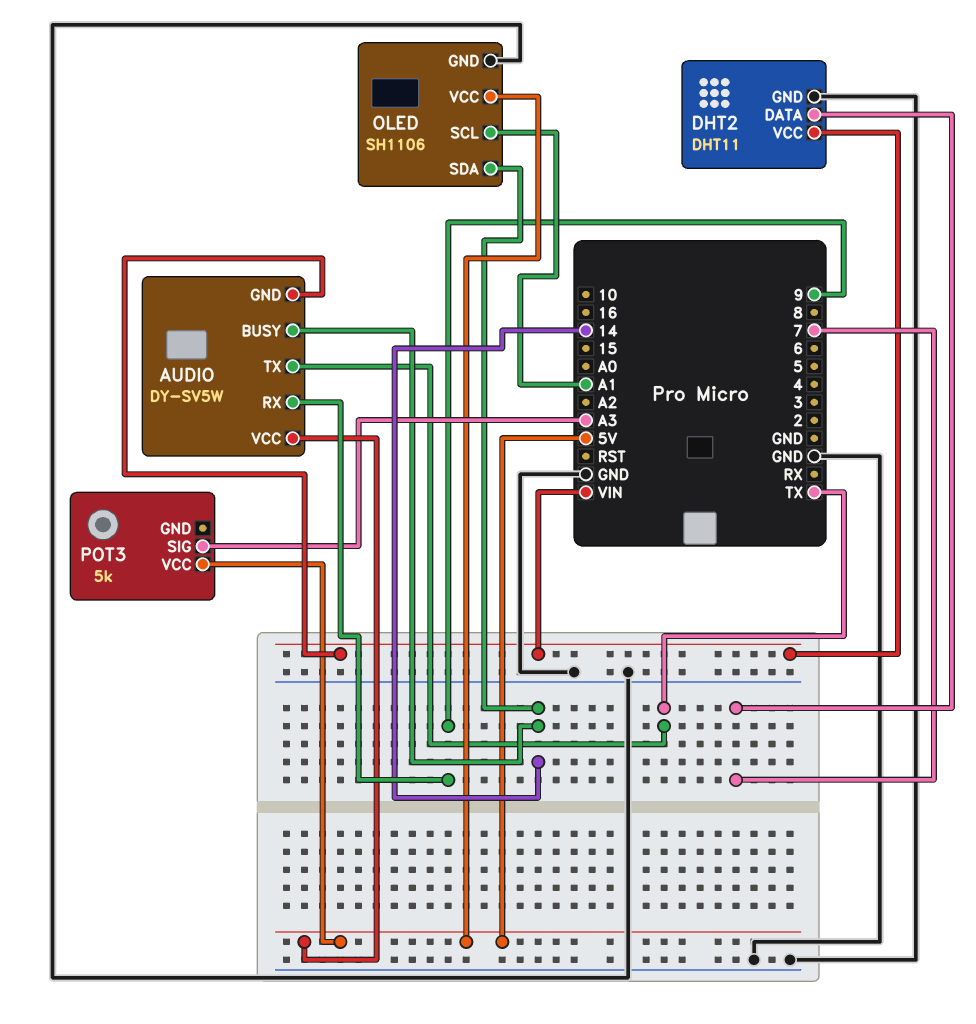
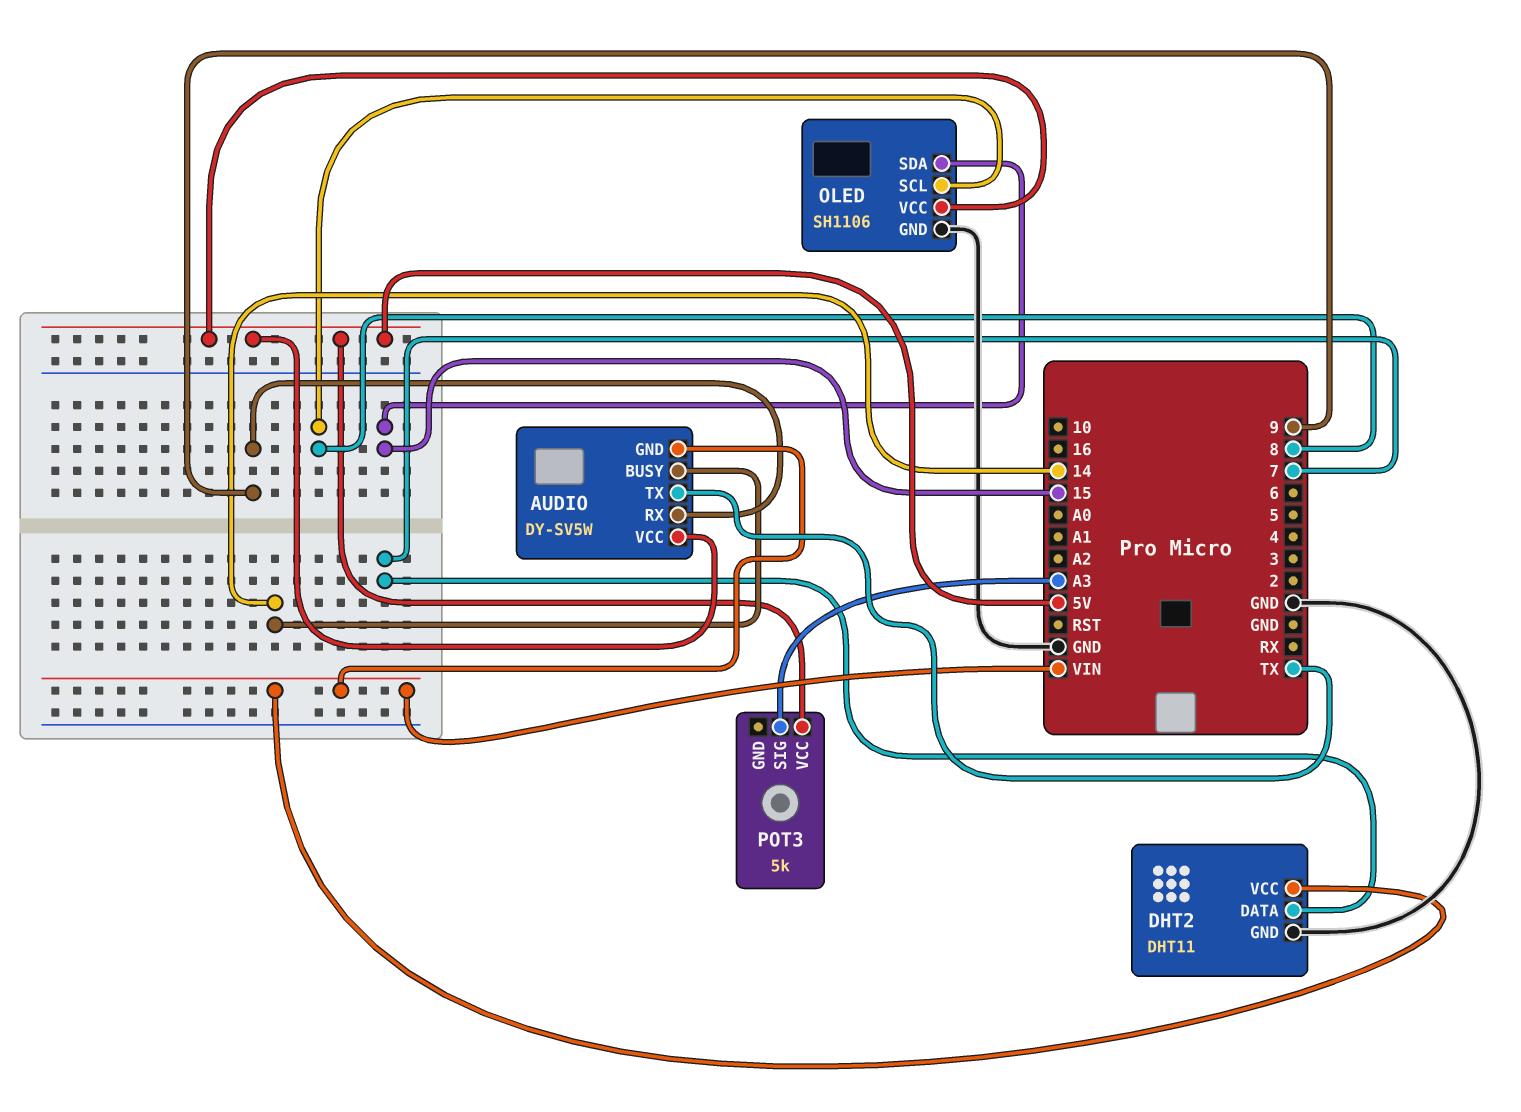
OLED pin SCL: A1 -> 8
OLED pin SDA: 14 -> 15

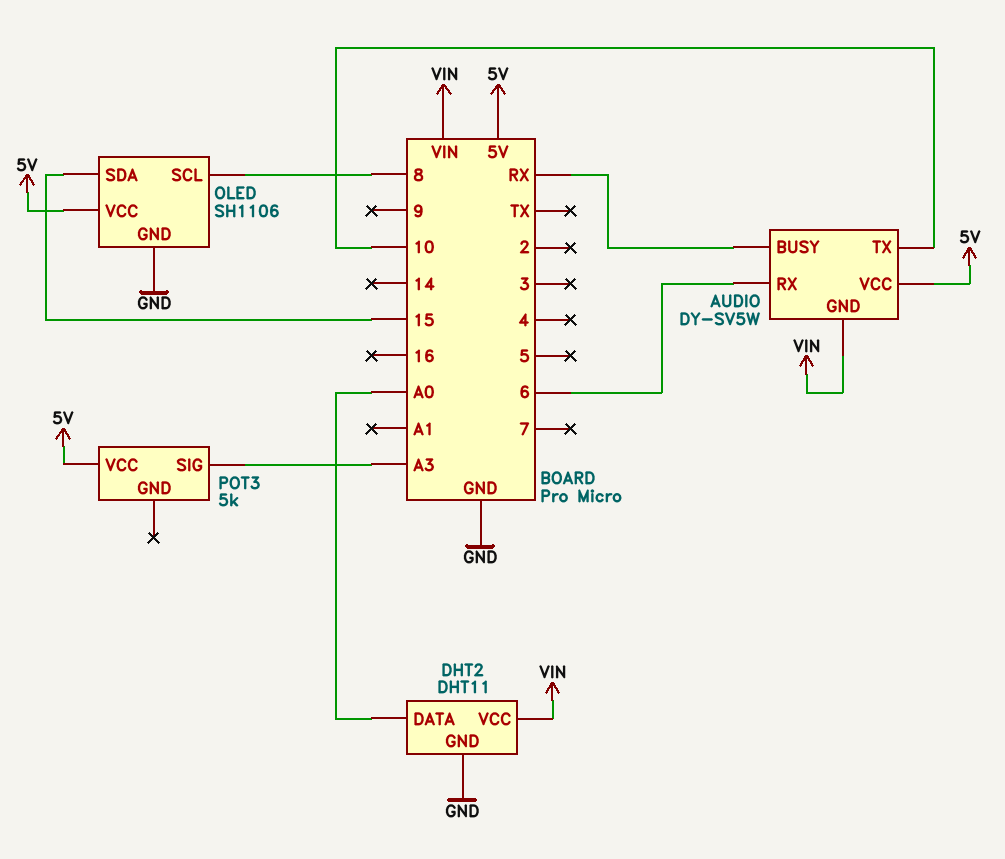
AUDIO pin BUSY: 14 -> RX
AUDIO pin RX: 9 -> 6
AUDIO pin TX: TX -> 10
DHT2 pin DATA: 7 -> A0

